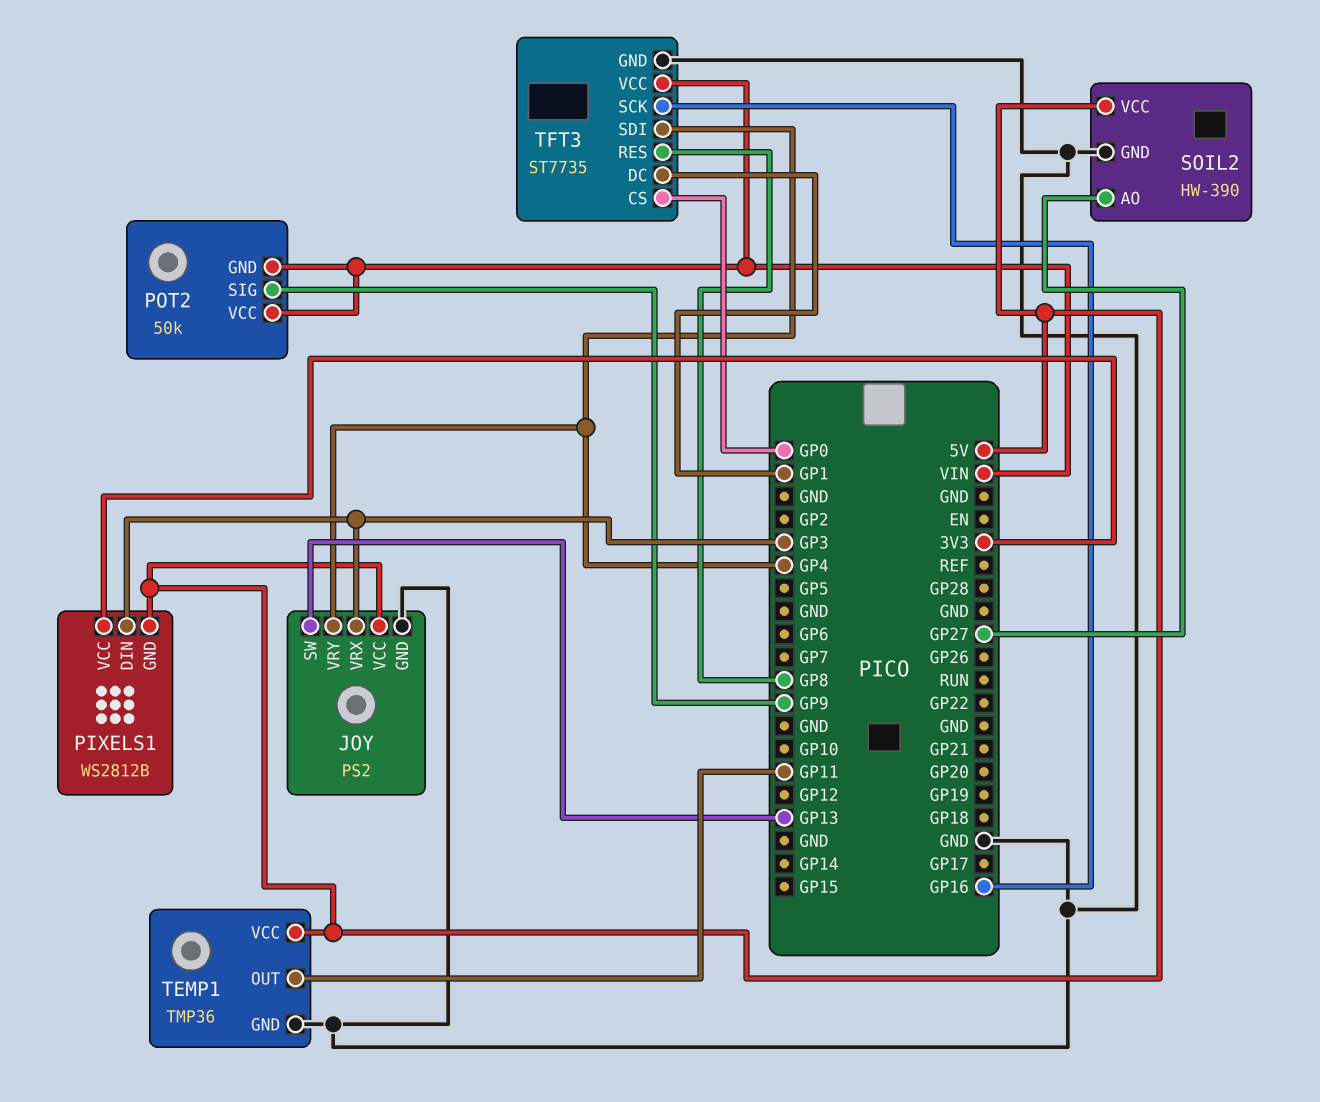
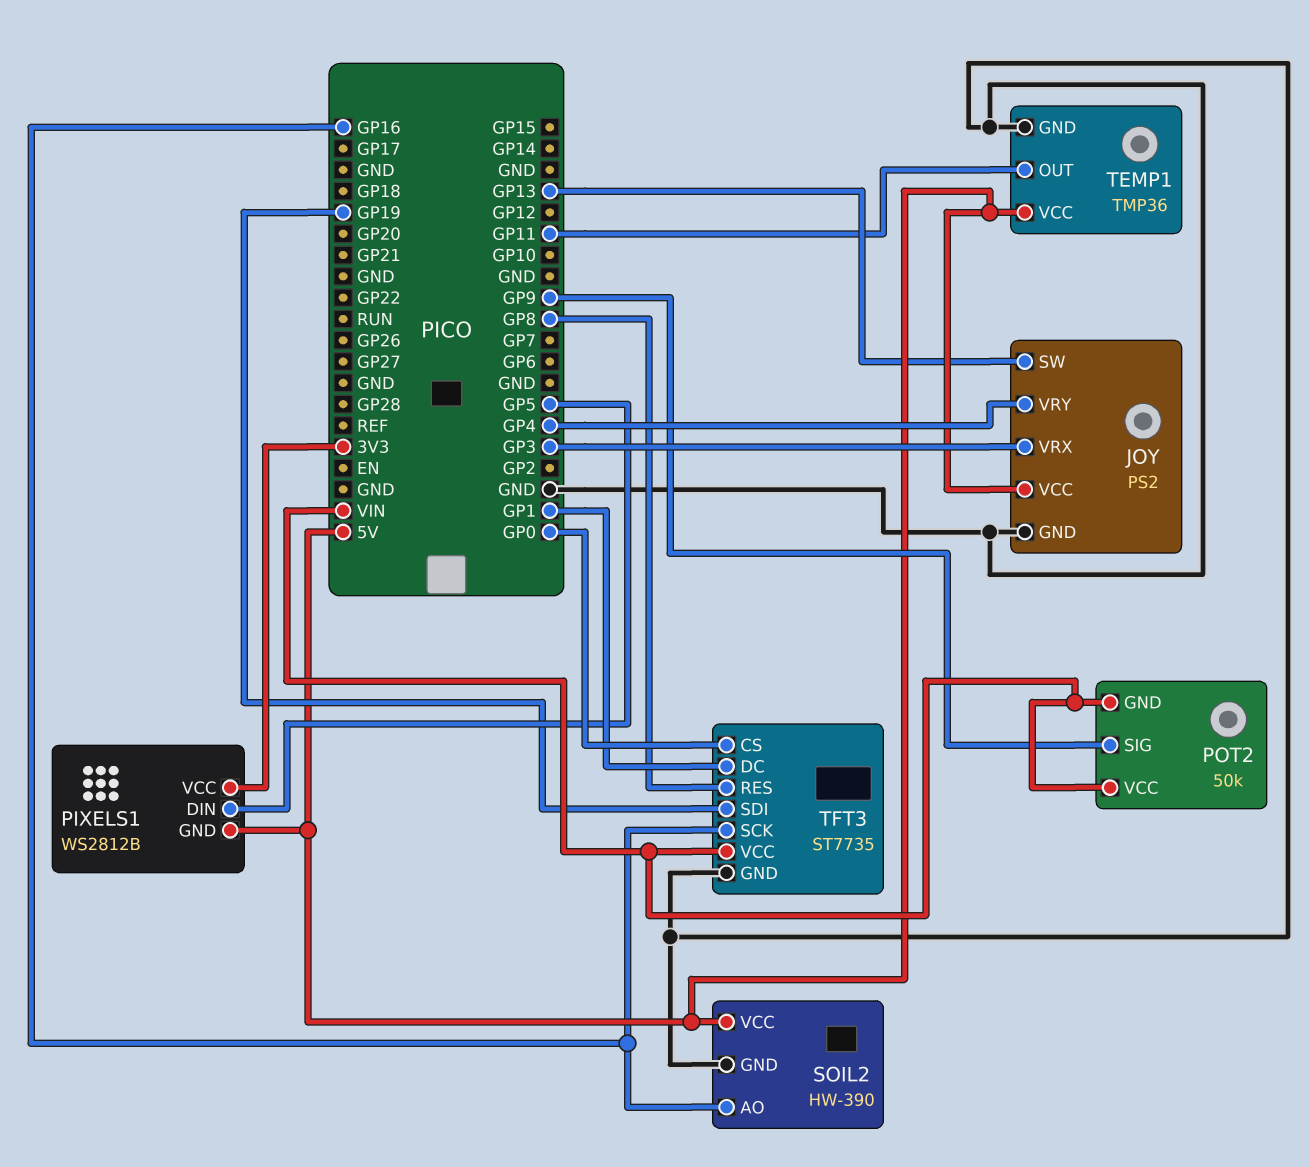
PIXELS1 pin DIN: GP3 -> GP5
SOIL2 pin AO: GP27 -> GP16
TFT3 pin SDI: GP4 -> GP19

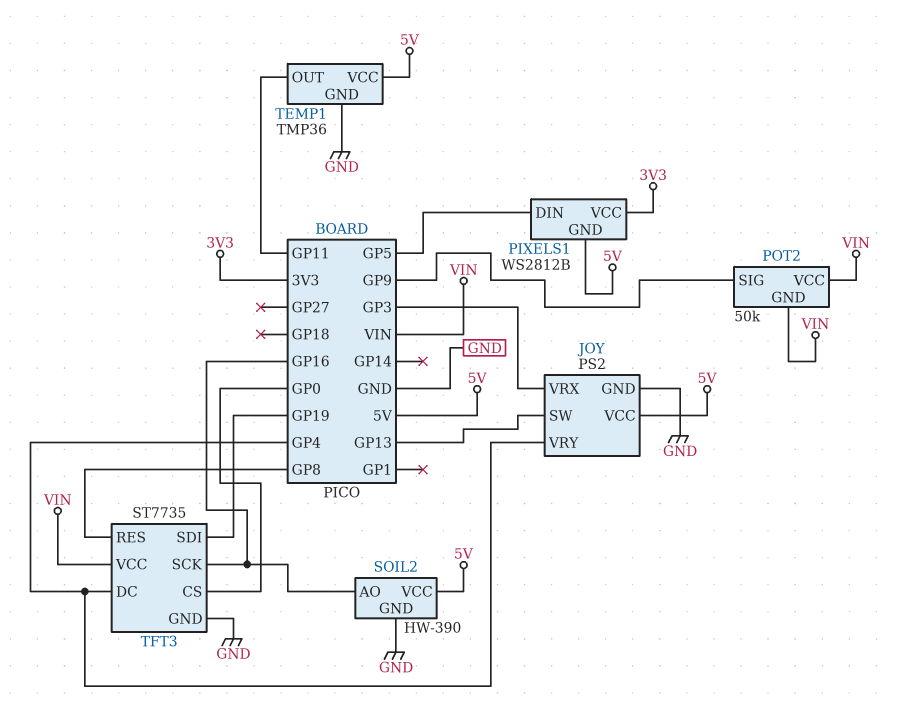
TFT3 pin DC: GP1 -> GP4

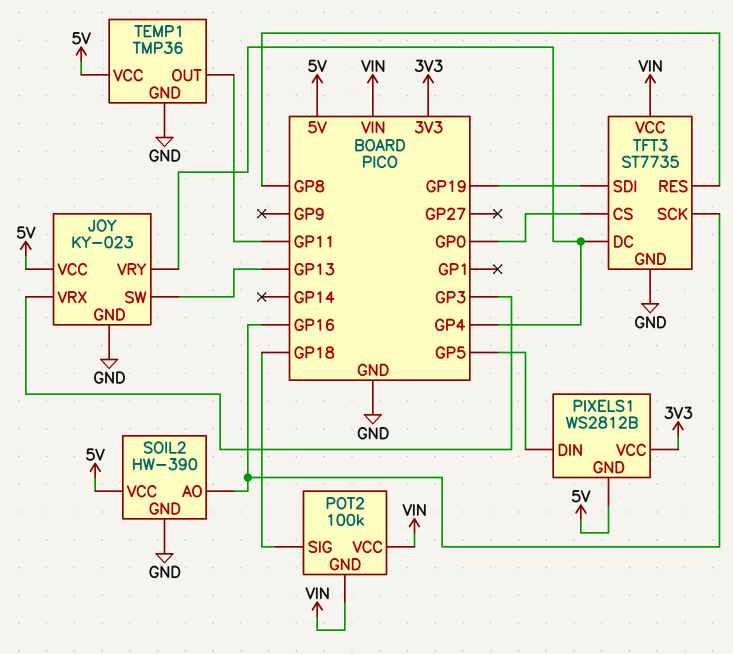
JOY: PS2 -> KY-023
POT2: 50k -> 100k
POT2 pin SIG: GP9 -> GP18

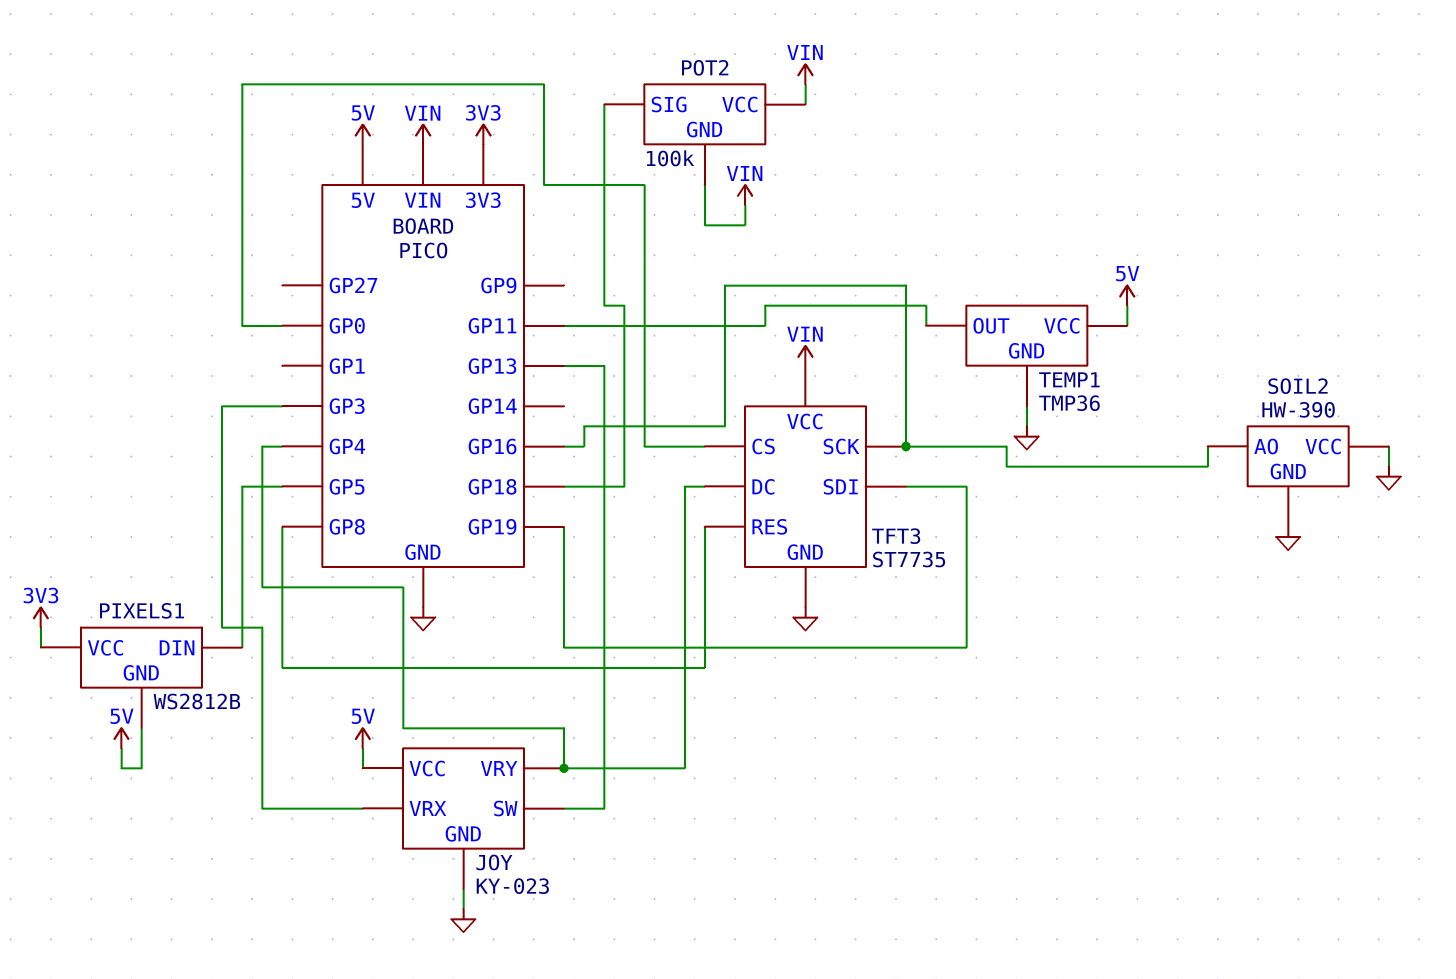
SOIL2 pin VCC: 5V -> GND

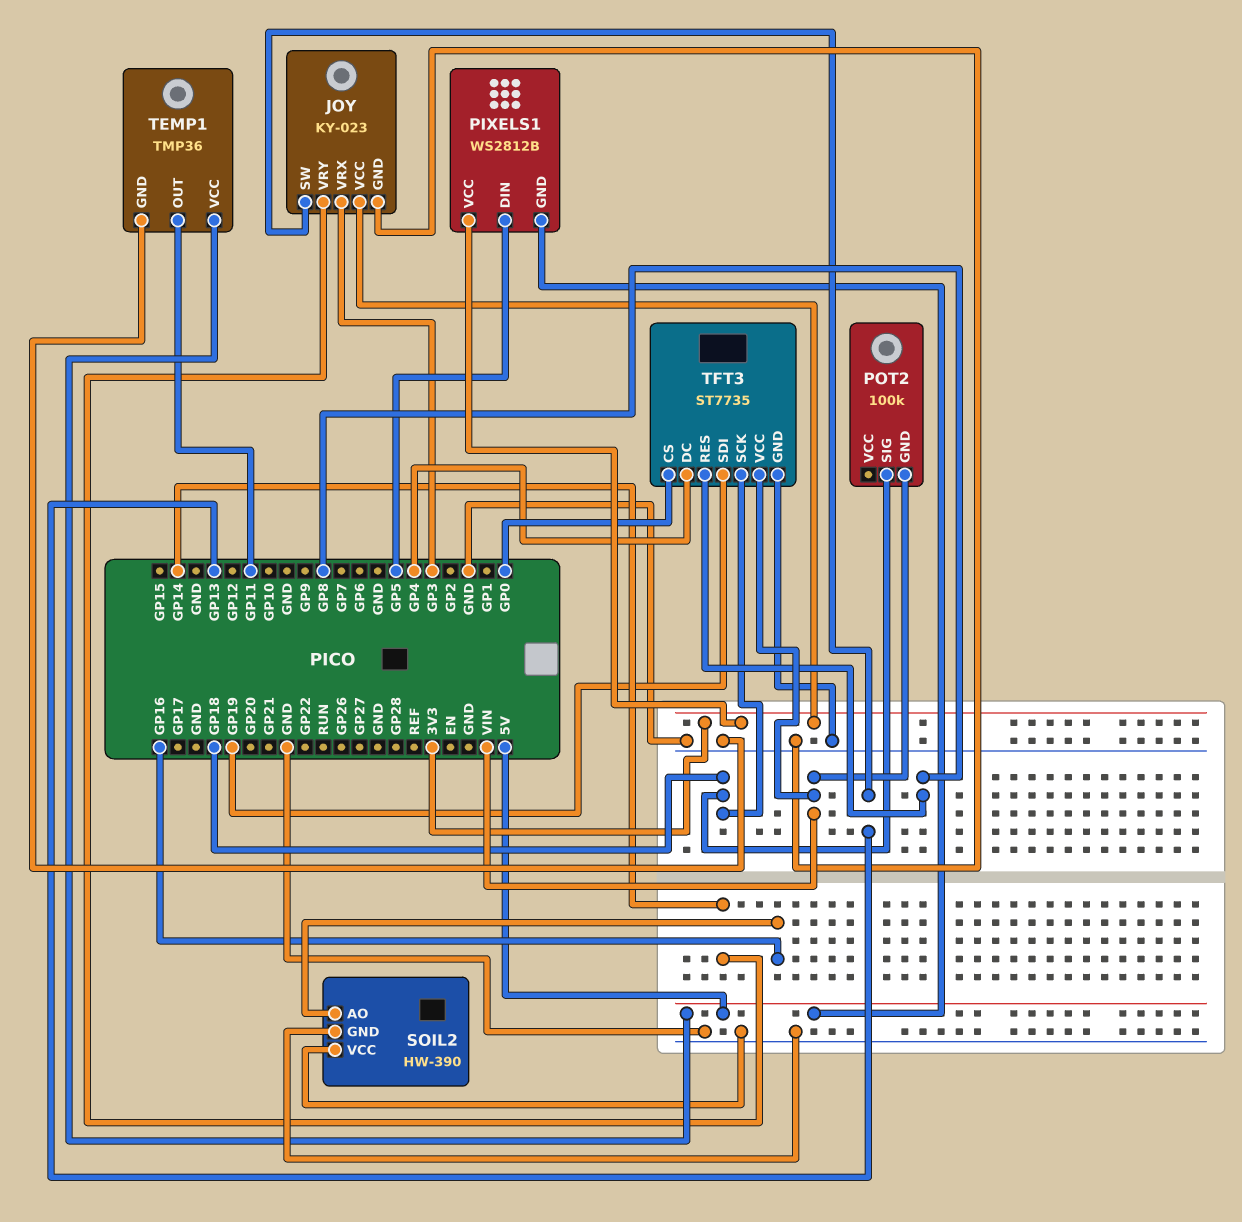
JOY pin VCC: 5V -> 3V3
JOY pin VRY: GP4 -> GP14
POT2 pin VCC: VIN -> none
TFT3 pin SCK: GP16 -> GP18

